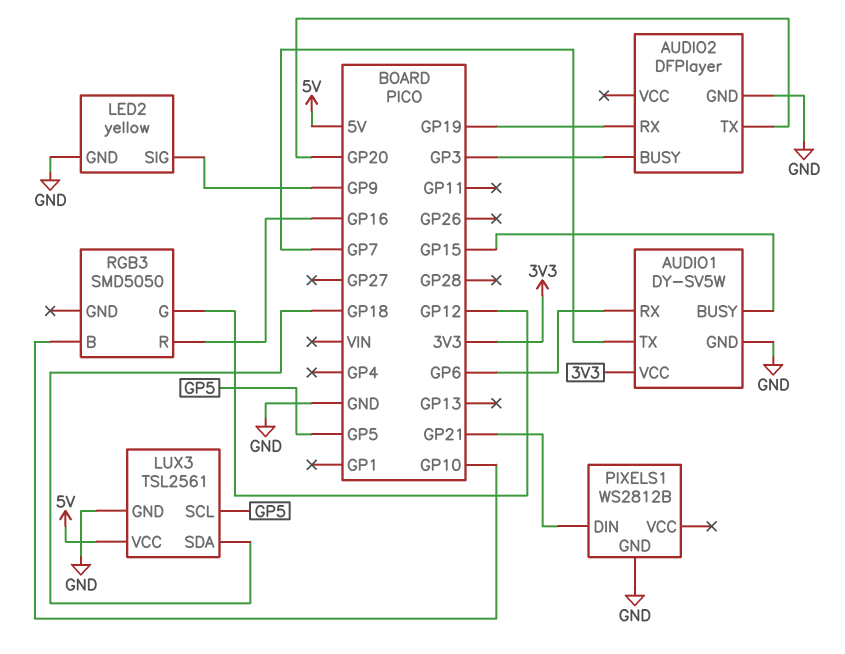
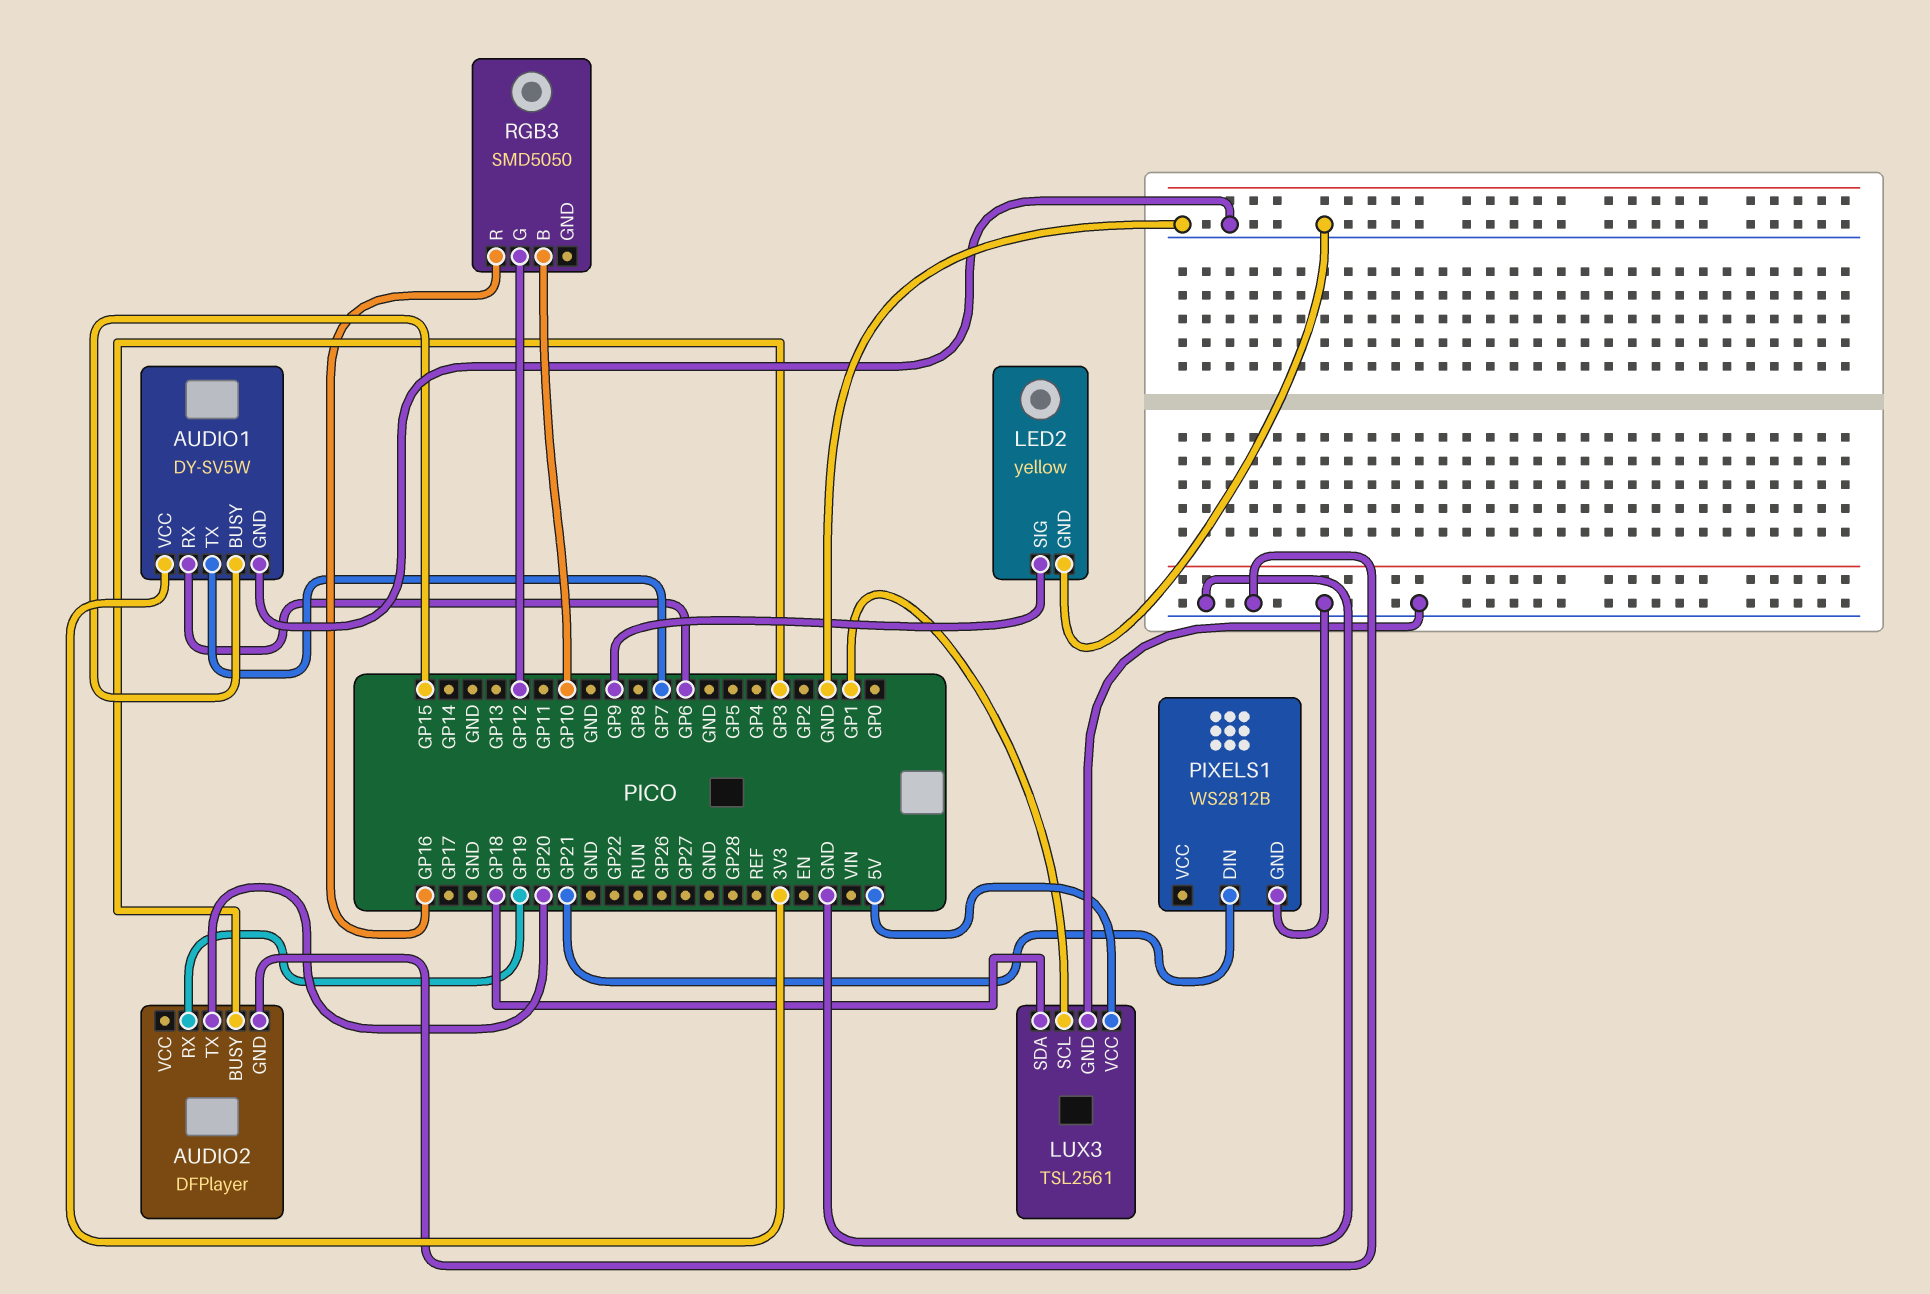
LUX3 pin SCL: GP5 -> GP1

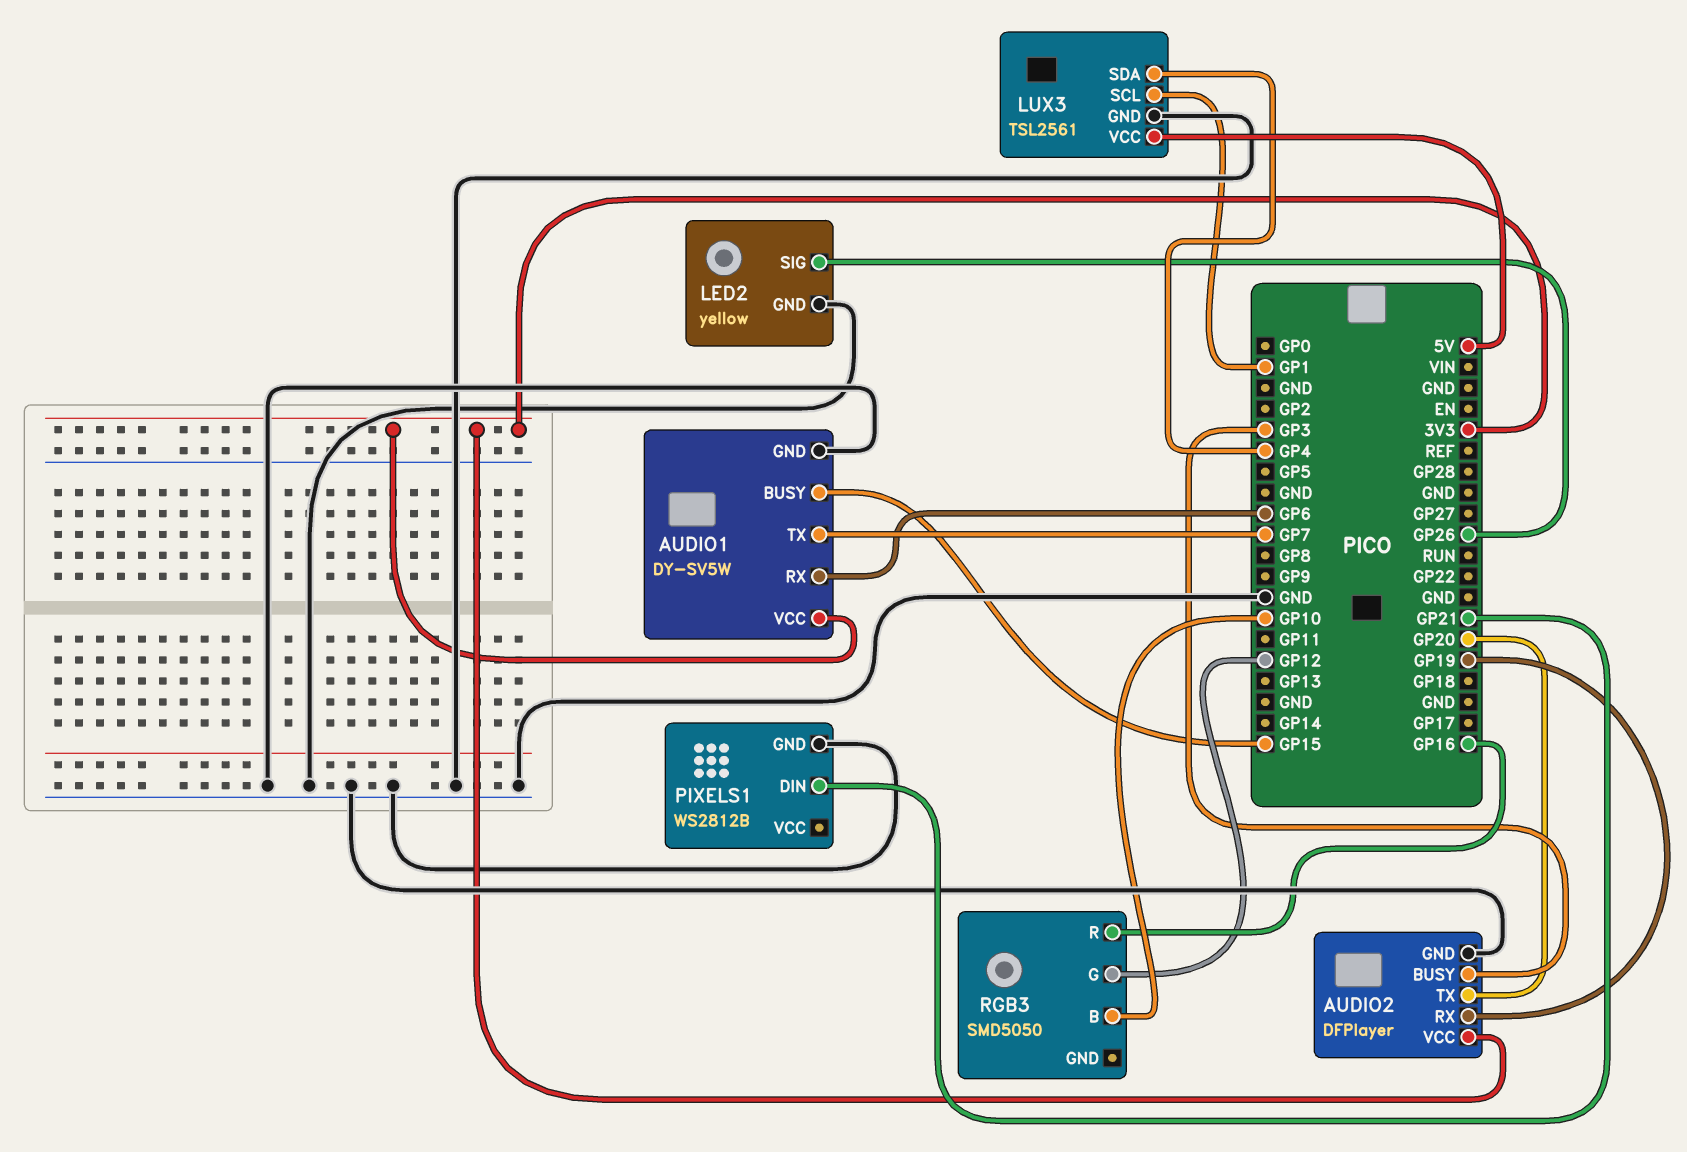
AUDIO2 pin VCC: none -> 3V3
LED2 pin SIG: GP9 -> GP26
LUX3 pin SDA: GP18 -> GP4

